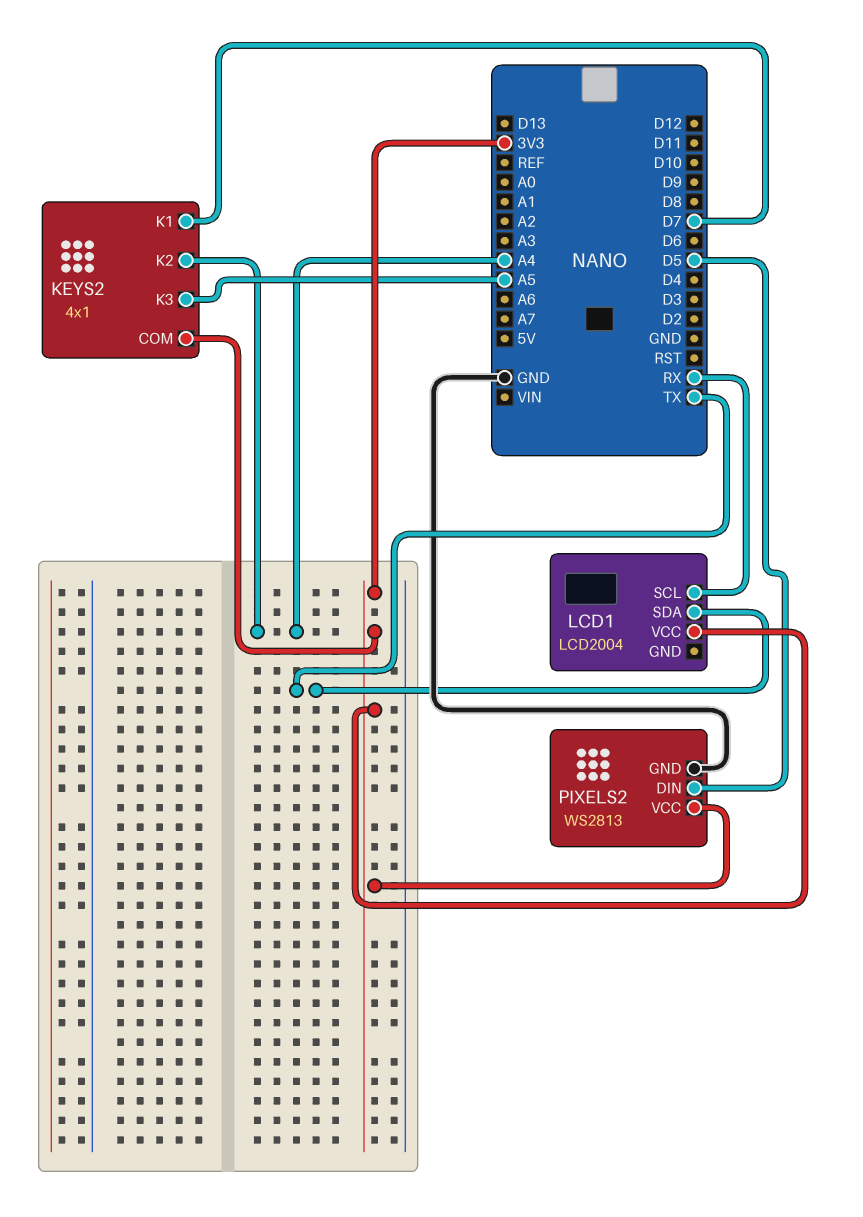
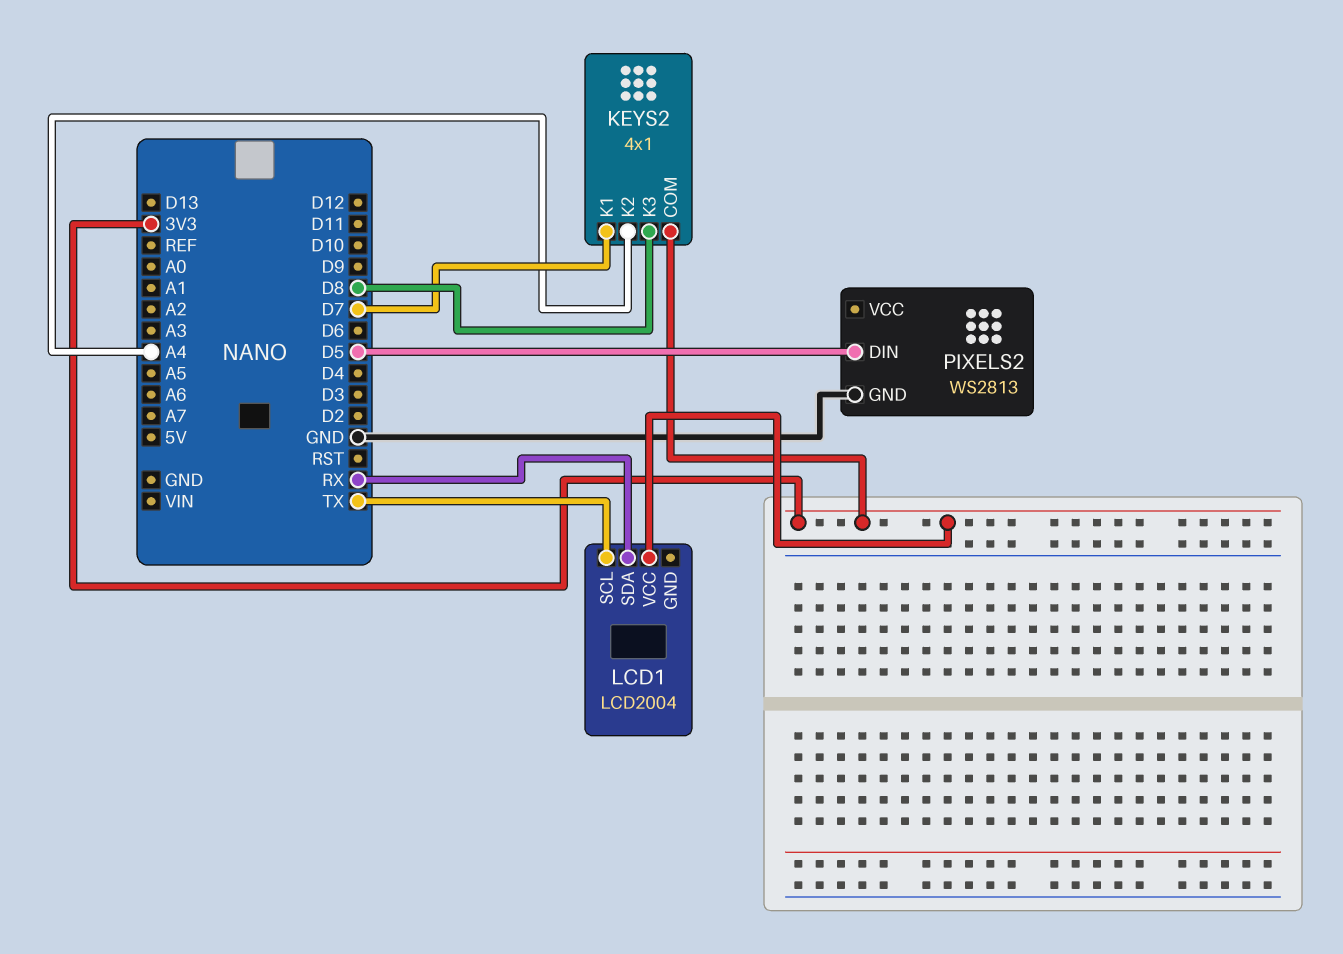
KEYS2 pin K3: A5 -> D8
LCD1 pin SCL: RX -> TX
LCD1 pin SDA: TX -> RX
PIXELS2 pin VCC: 3V3 -> none

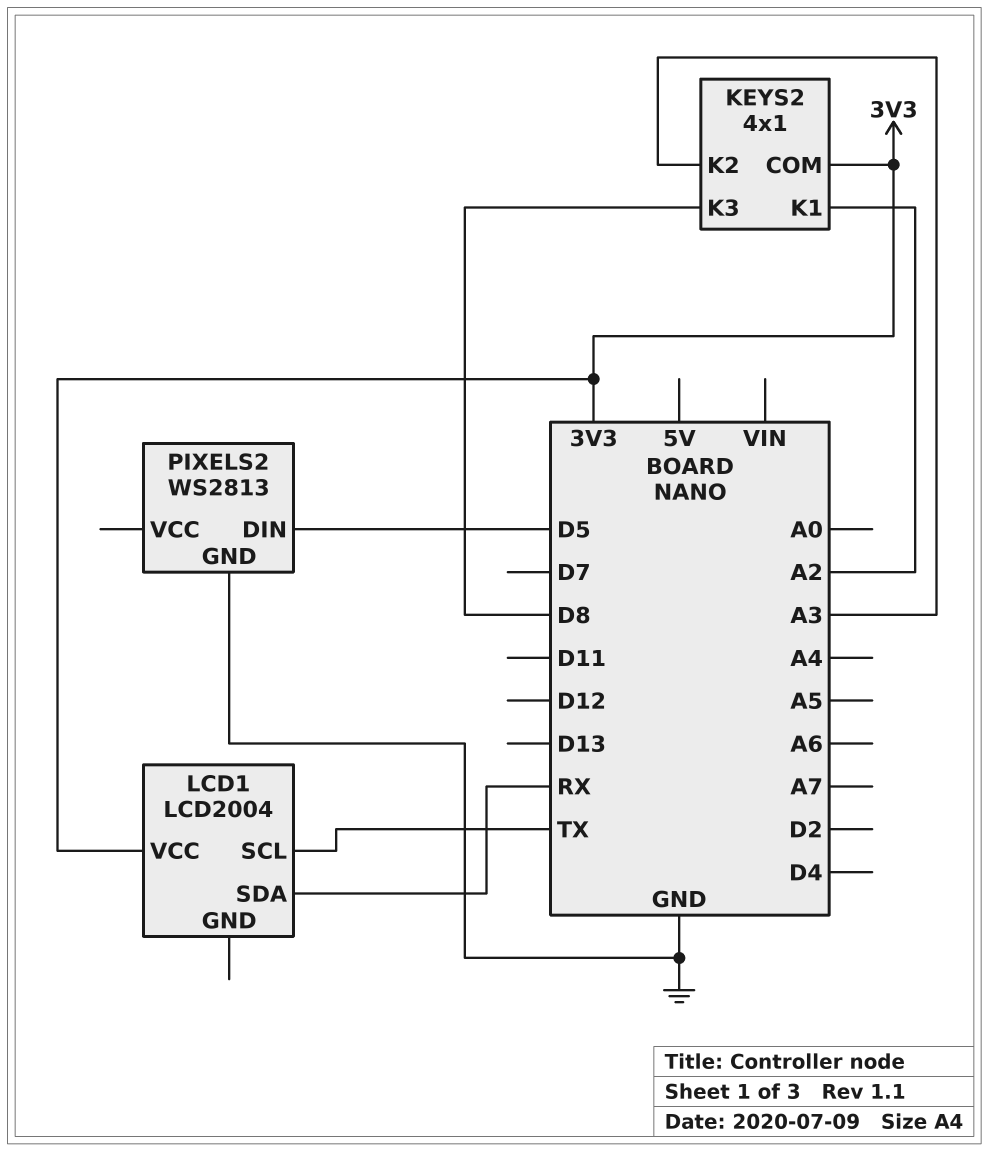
KEYS2 pin K1: D7 -> A2
KEYS2 pin K2: A4 -> A3

